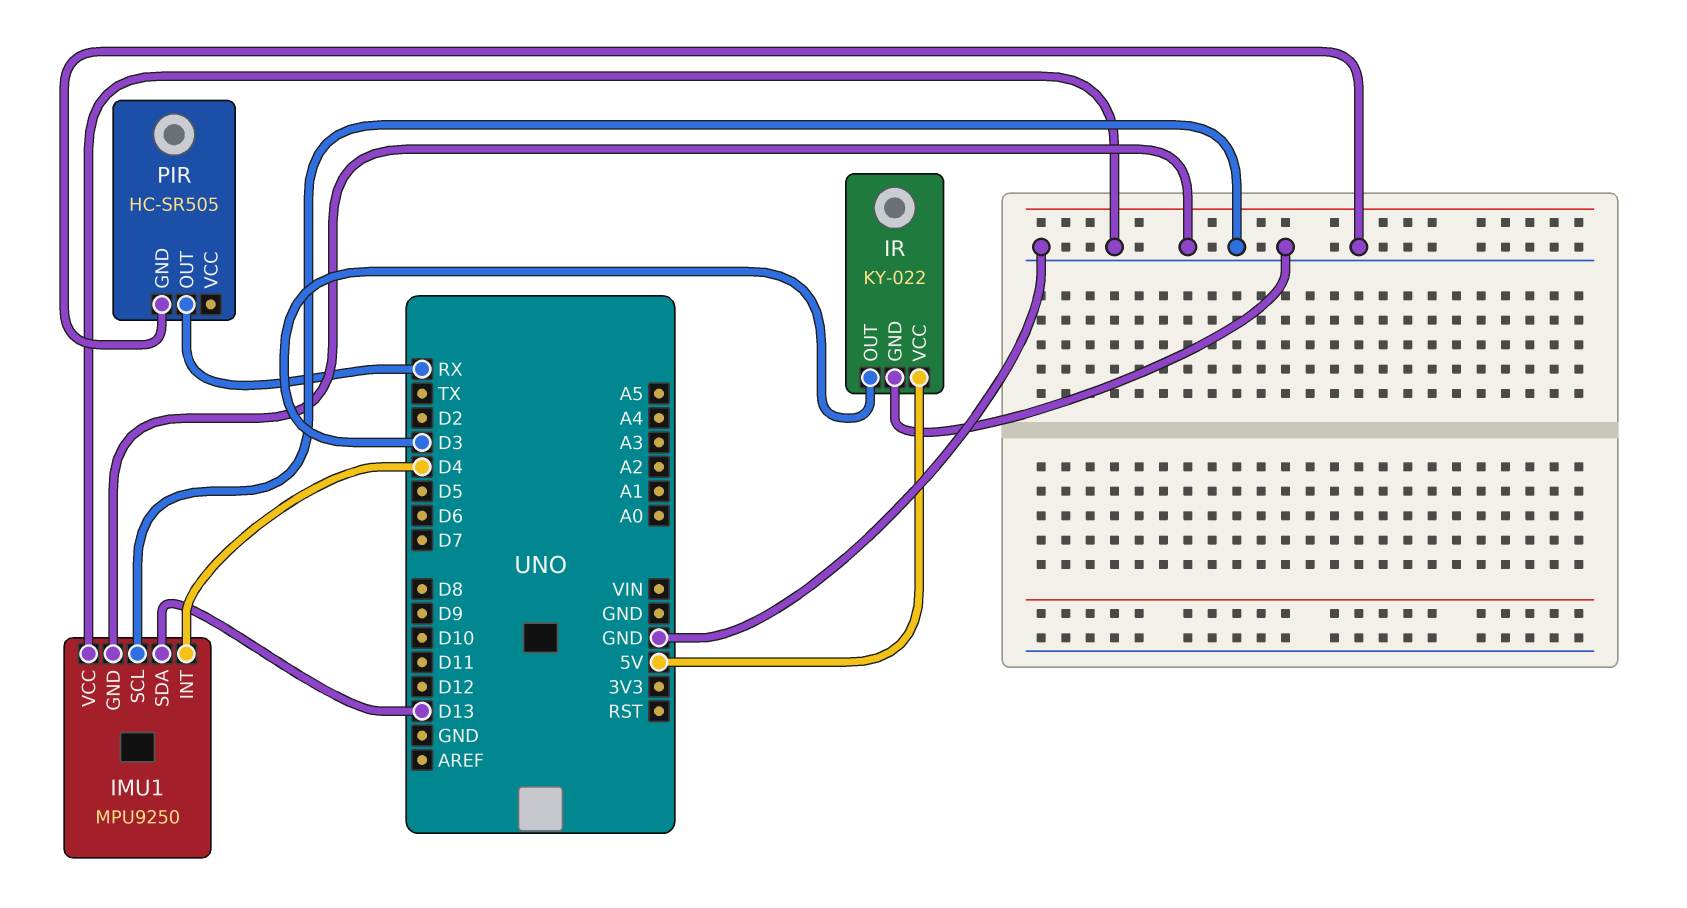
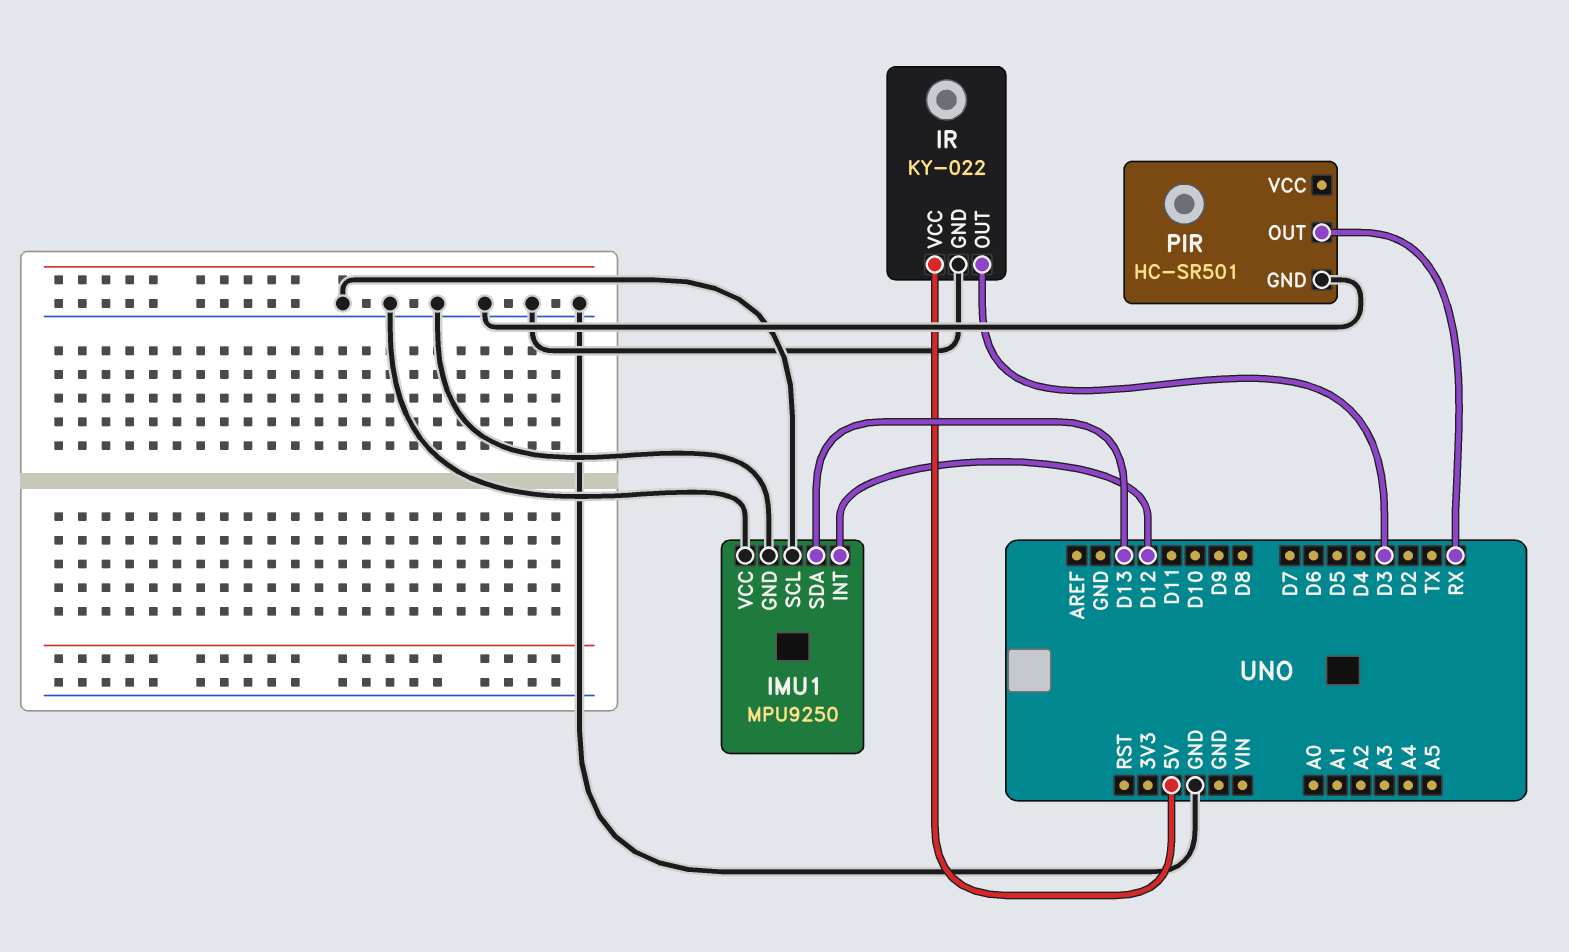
IMU1 pin INT: D4 -> D12
PIR: HC-SR505 -> HC-SR501

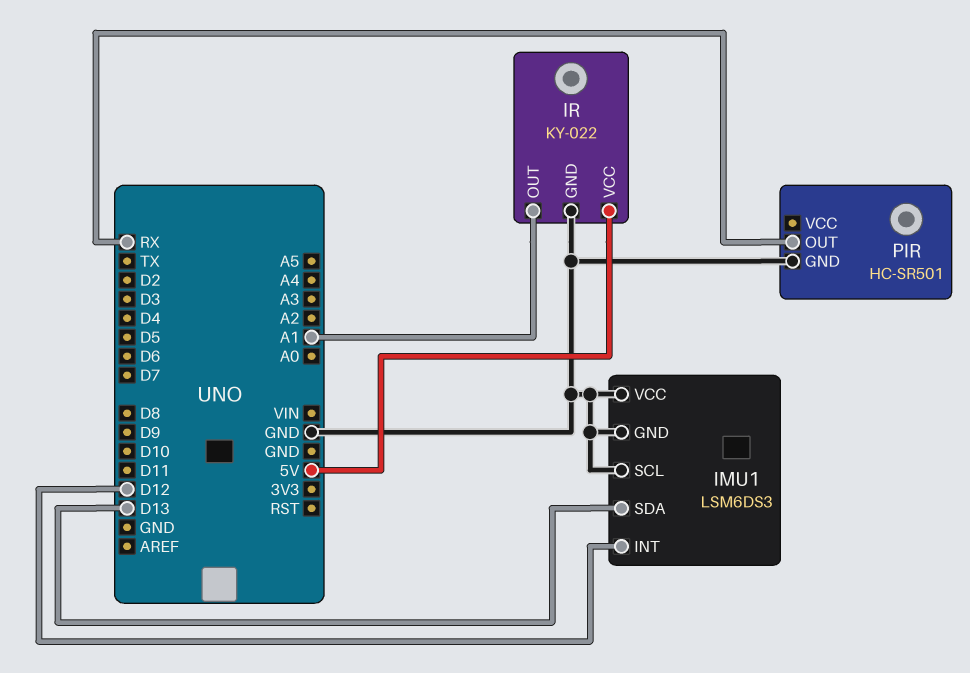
IMU1: MPU9250 -> LSM6DS3
IR pin OUT: D3 -> A1

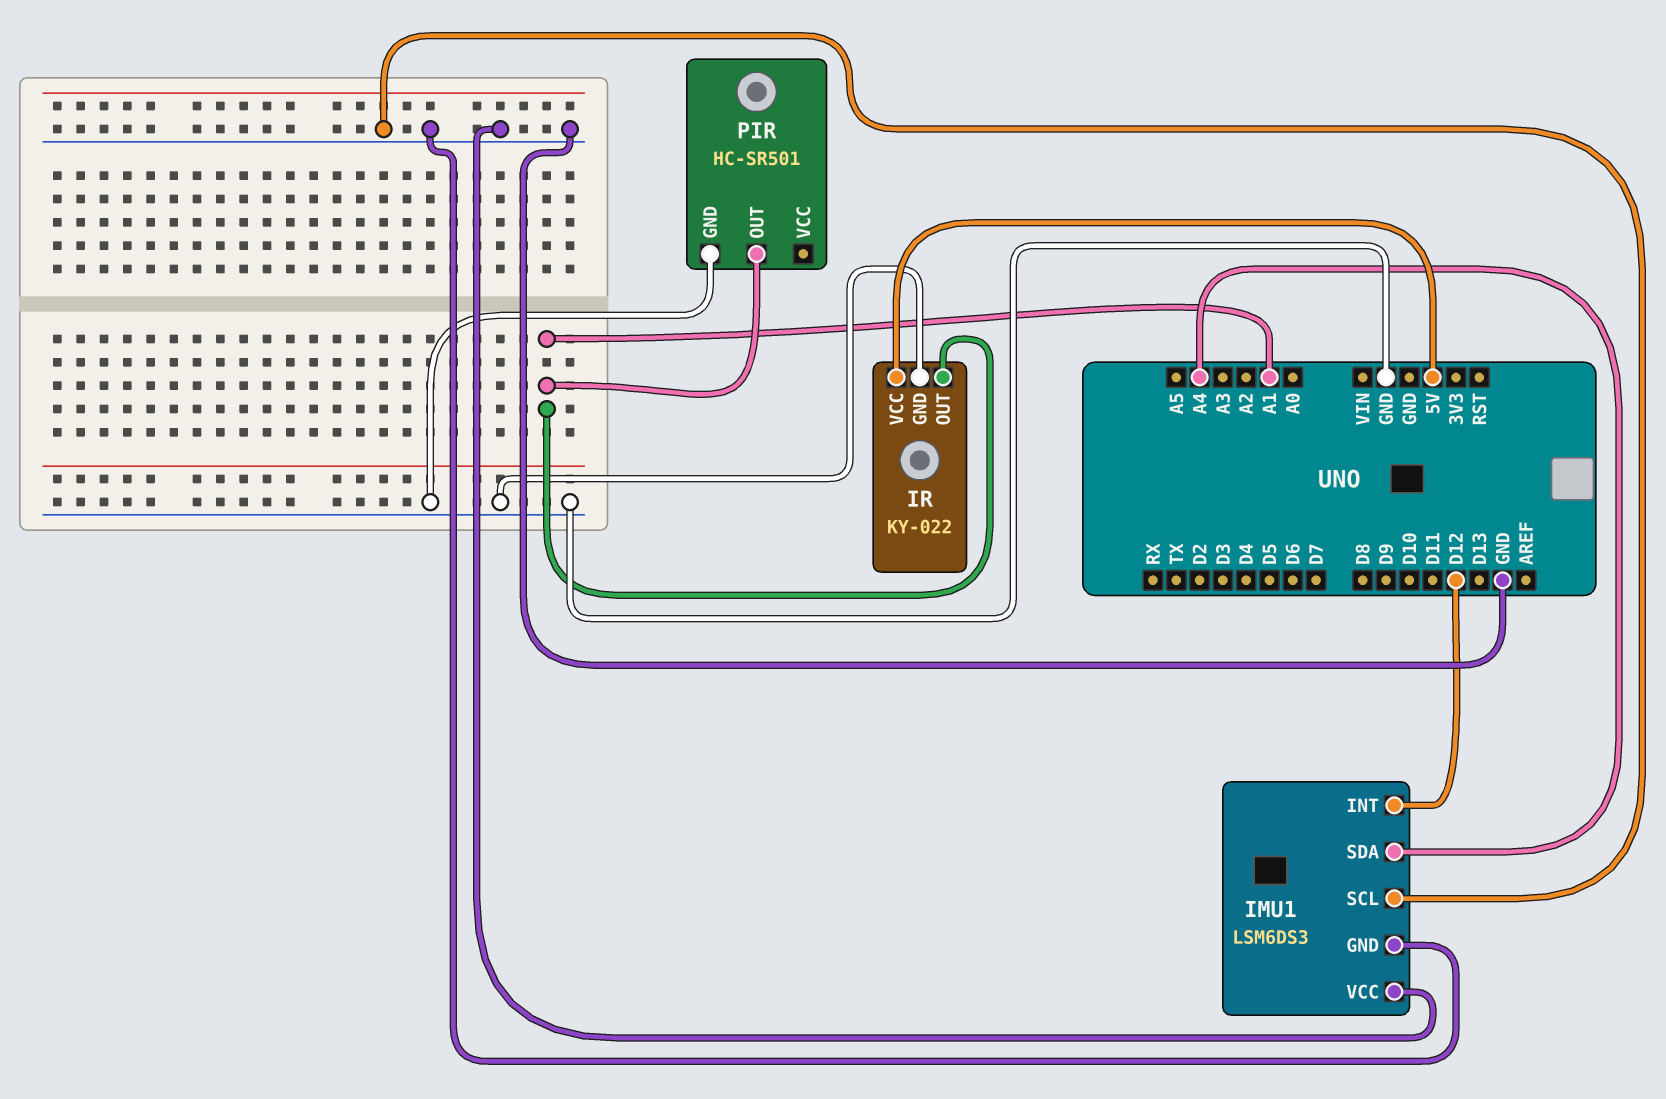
IMU1 pin SDA: D13 -> A4
PIR pin OUT: RX -> A1

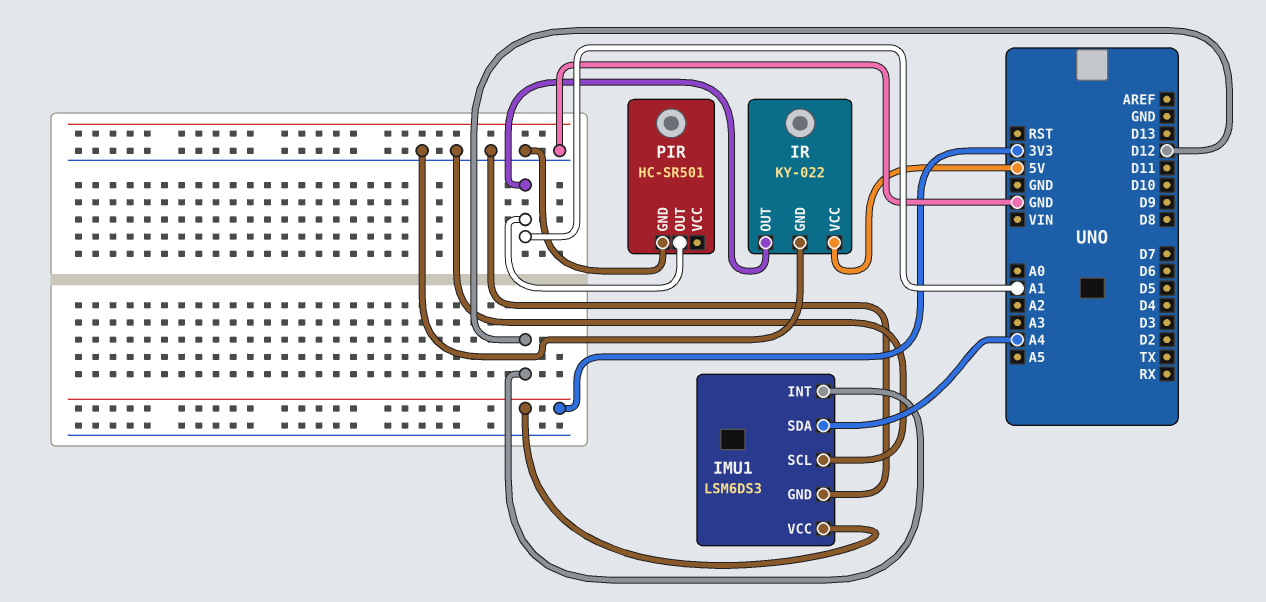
IMU1 pin VCC: GND -> 3V3

